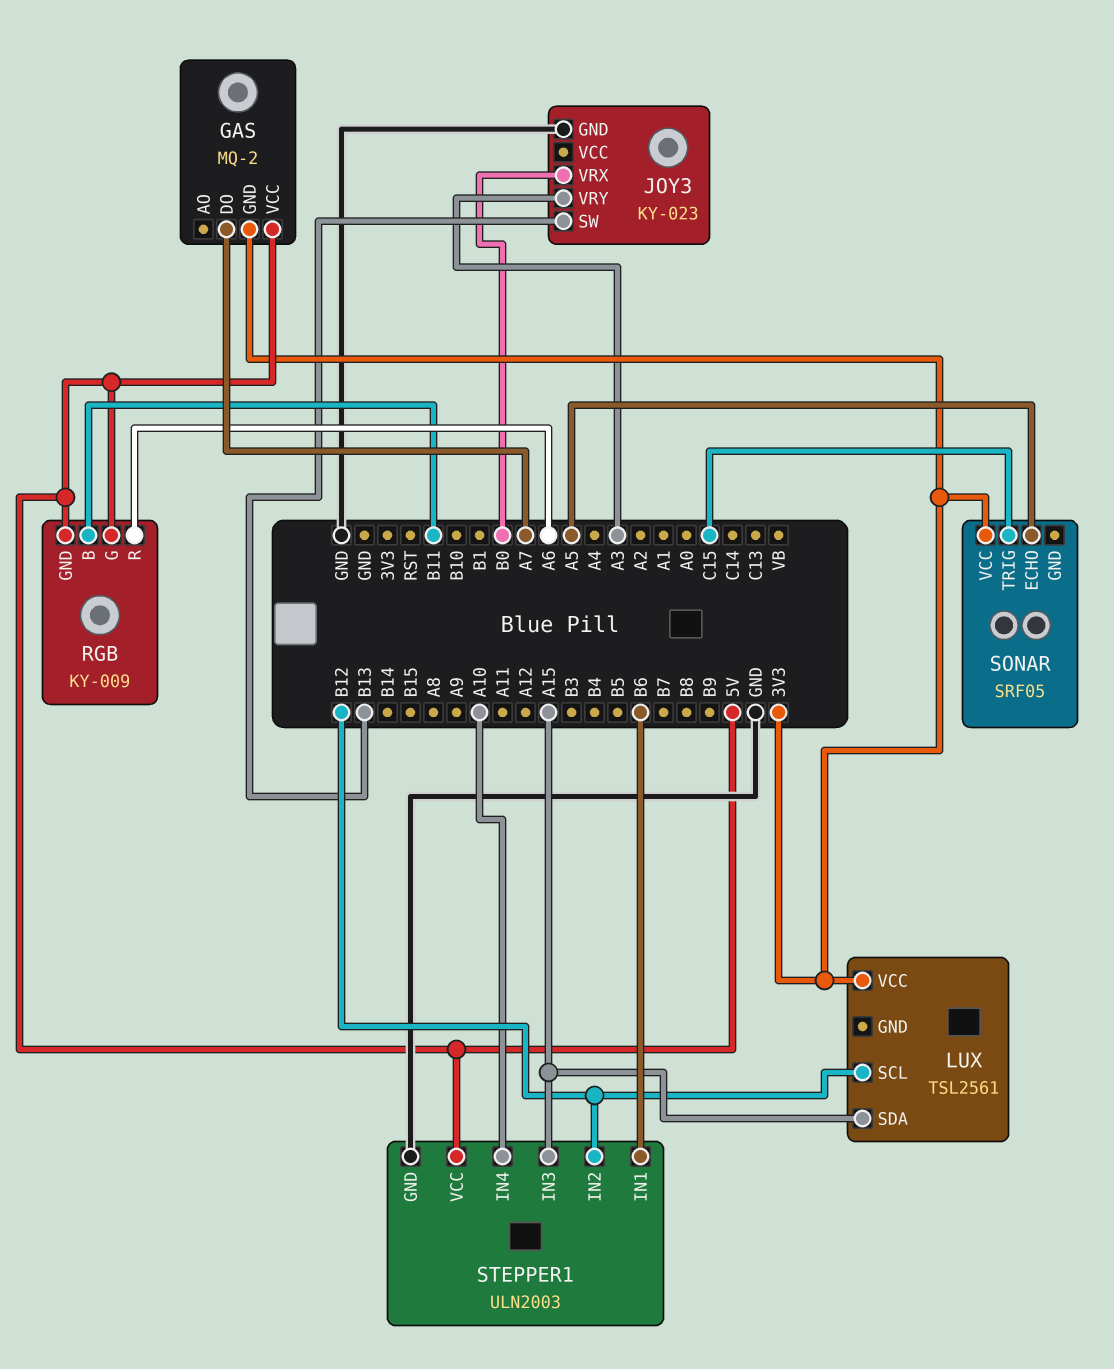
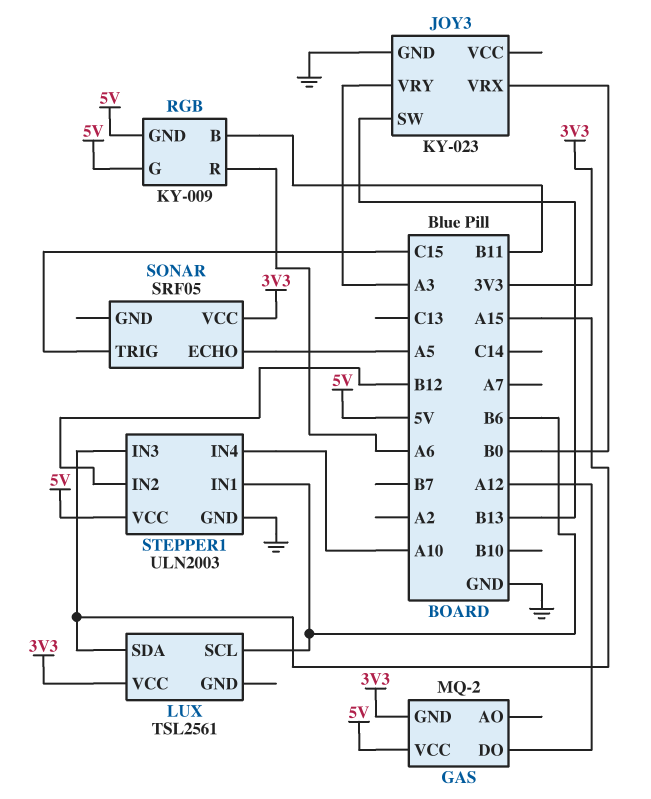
GAS pin DO: A7 -> A12
LUX pin SCL: B12 -> B6

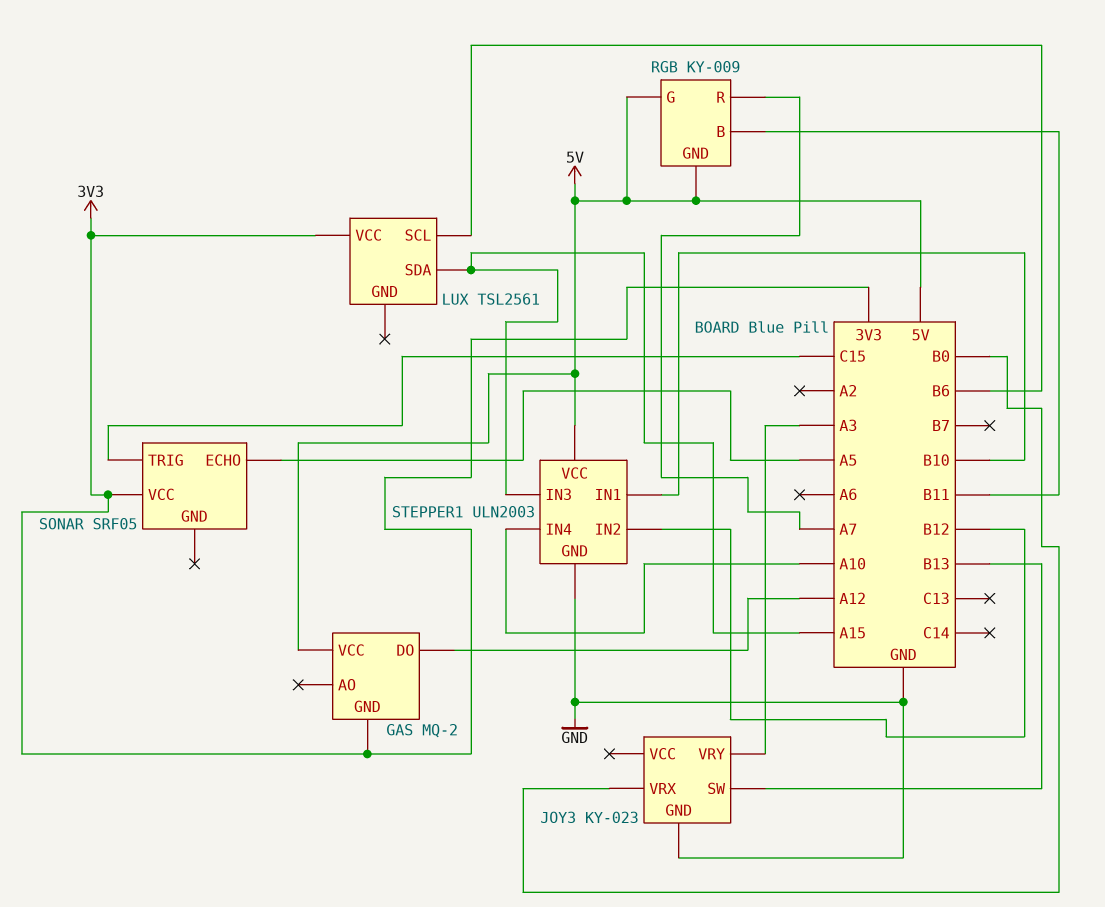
RGB pin R: A6 -> A7
STEPPER1 pin IN1: B6 -> B10

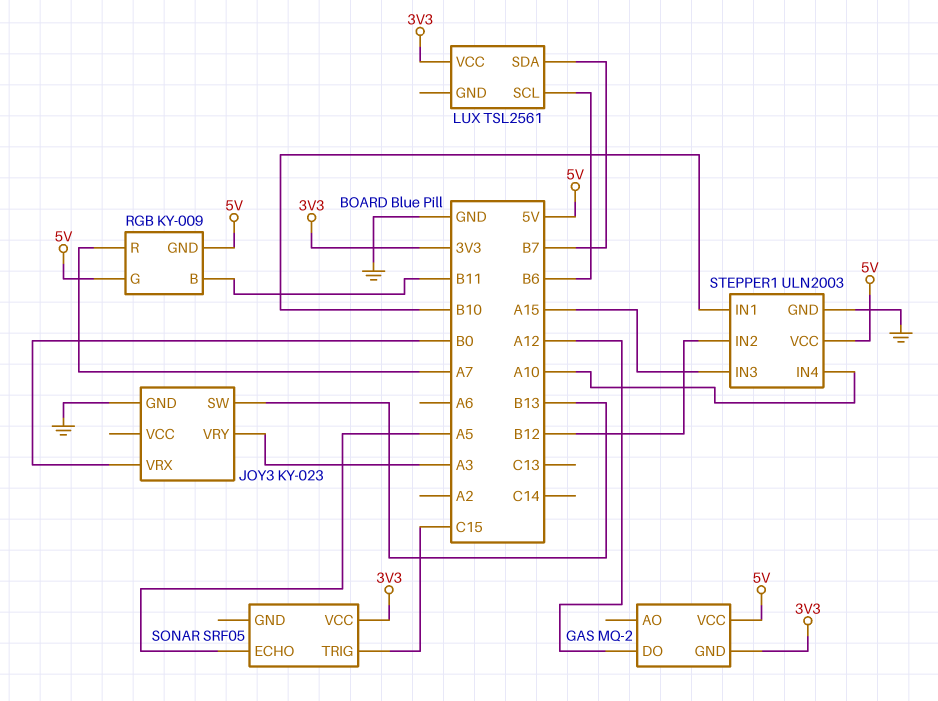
LUX pin SDA: A15 -> B7

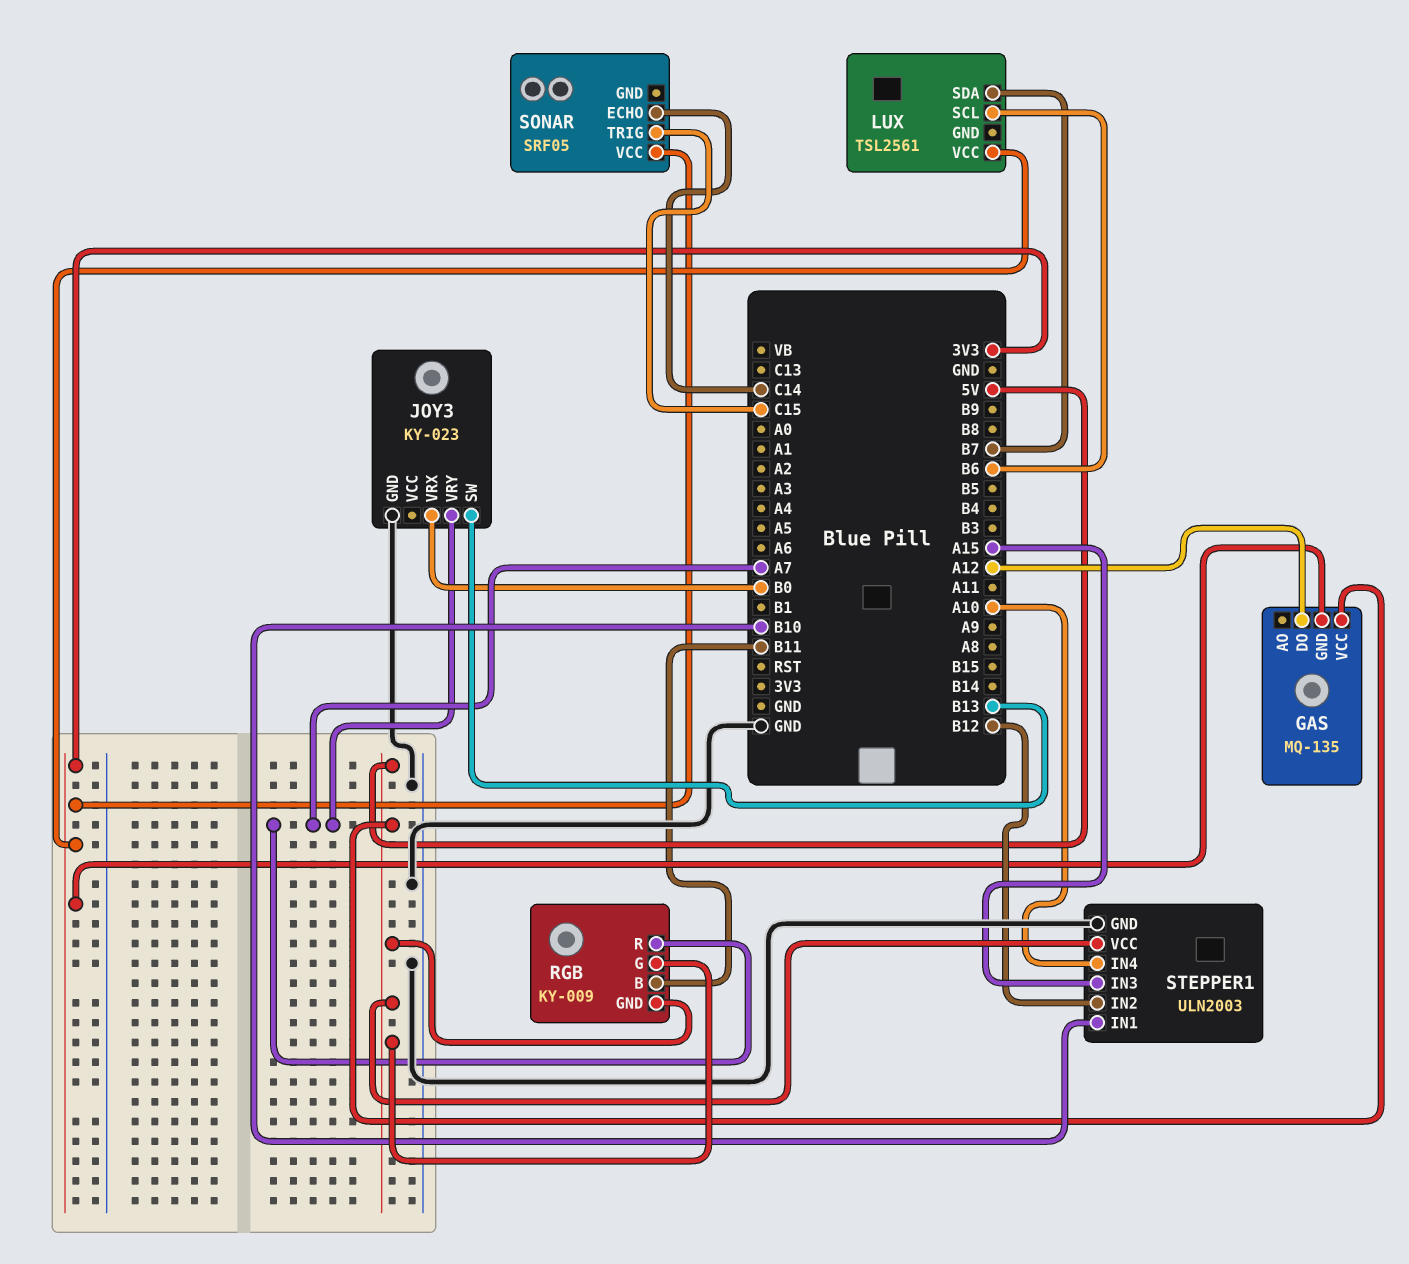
GAS: MQ-2 -> MQ-135
JOY3 pin VRY: A3 -> A7
SONAR pin ECHO: A5 -> C14

